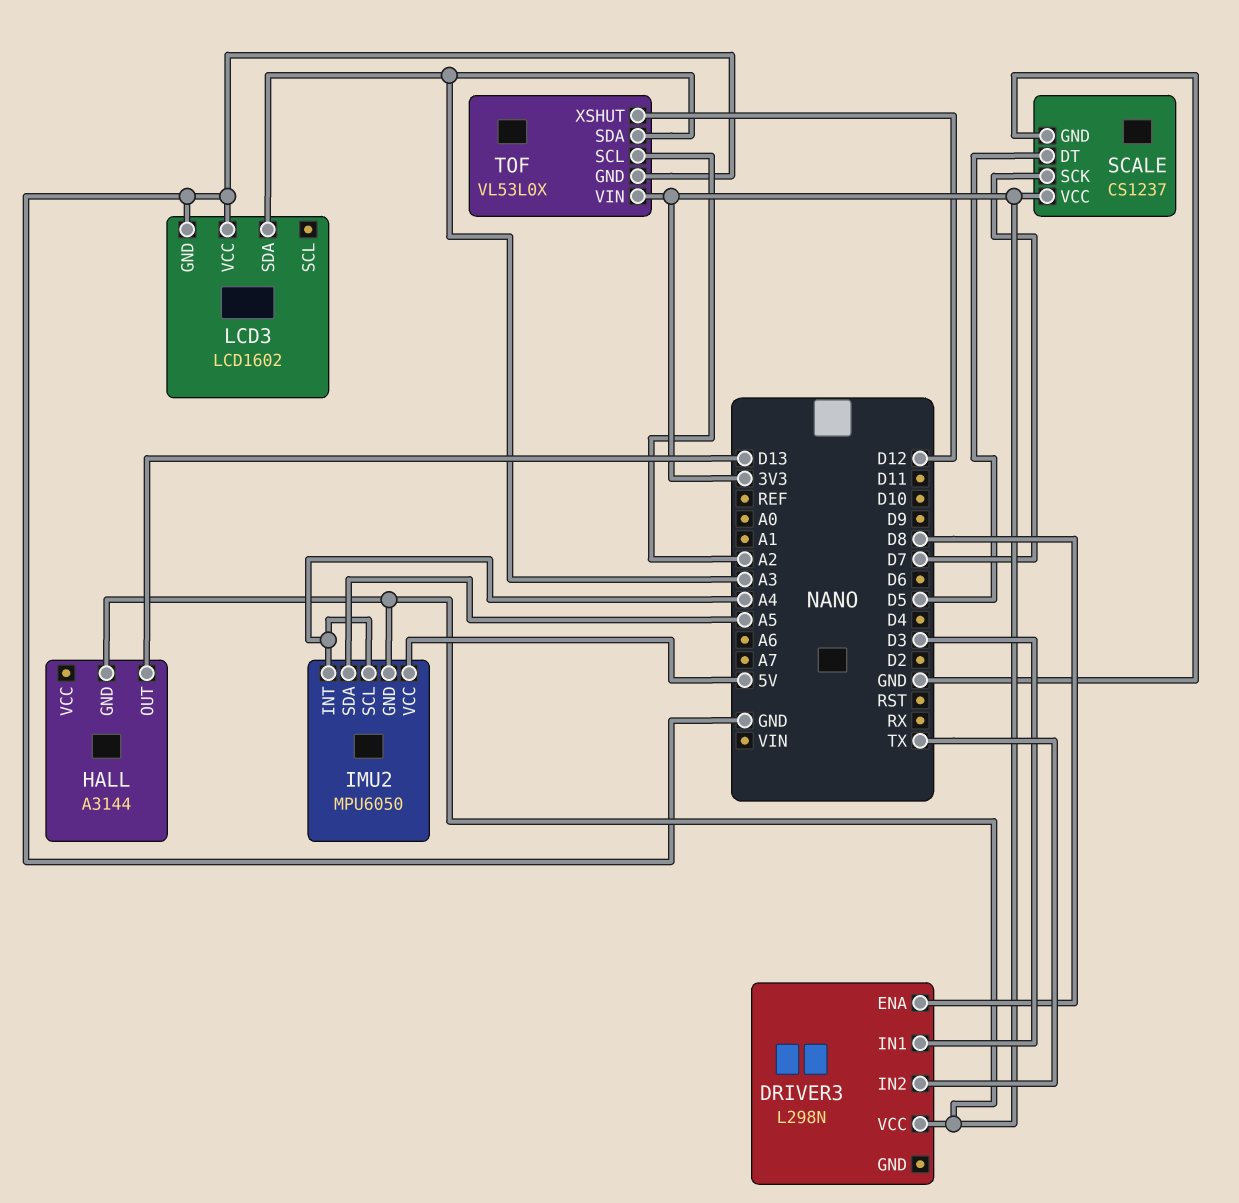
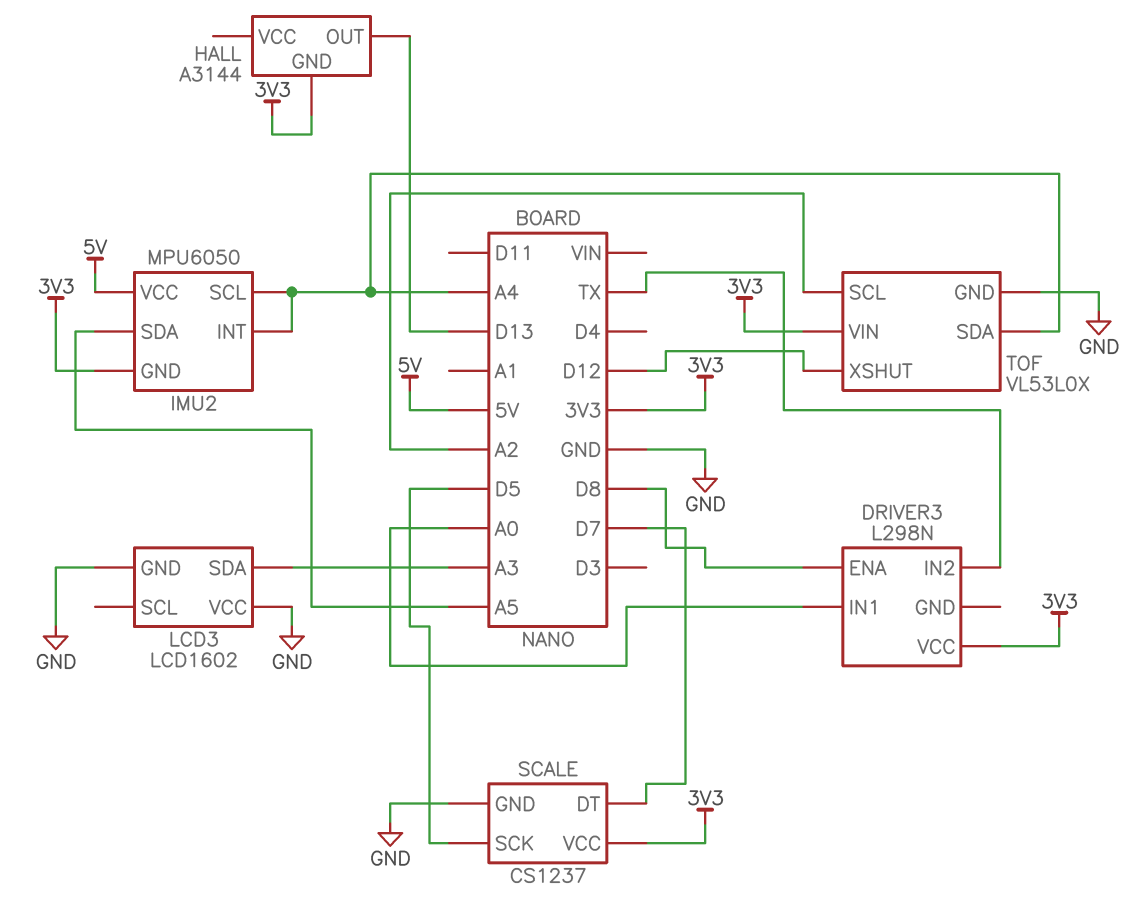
DRIVER3 pin IN1: D3 -> A0
SCALE pin DT: D5 -> D7
SCALE pin SCK: D7 -> D5
TOF pin SDA: A3 -> A4

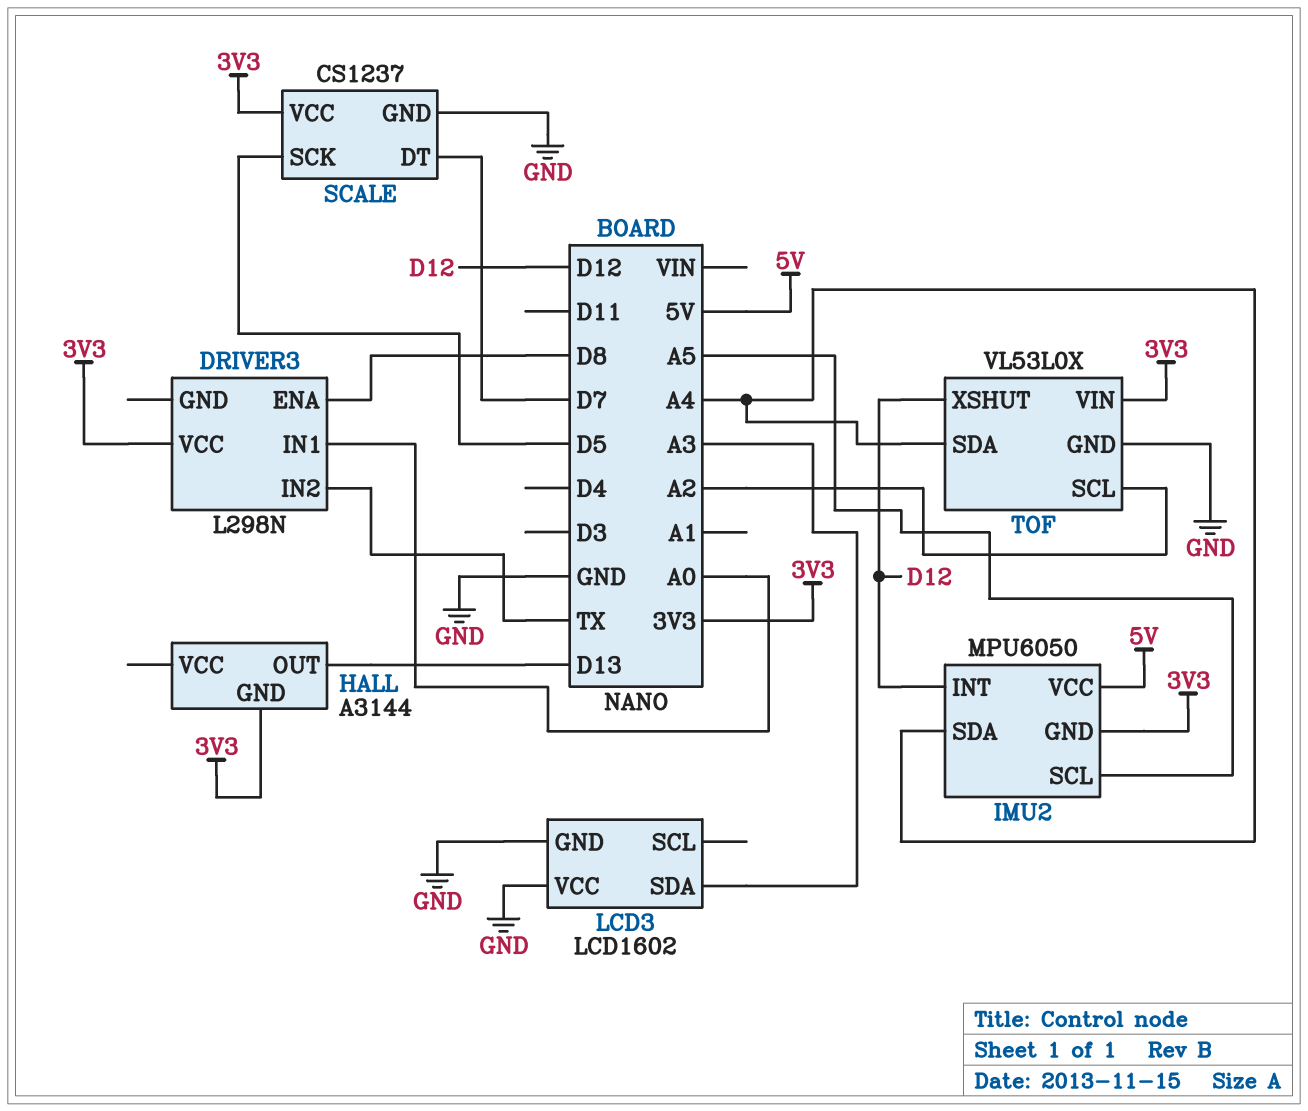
IMU2 pin INT: A4 -> D12
IMU2 pin SCL: A4 -> A5
IMU2 pin SDA: A5 -> A4

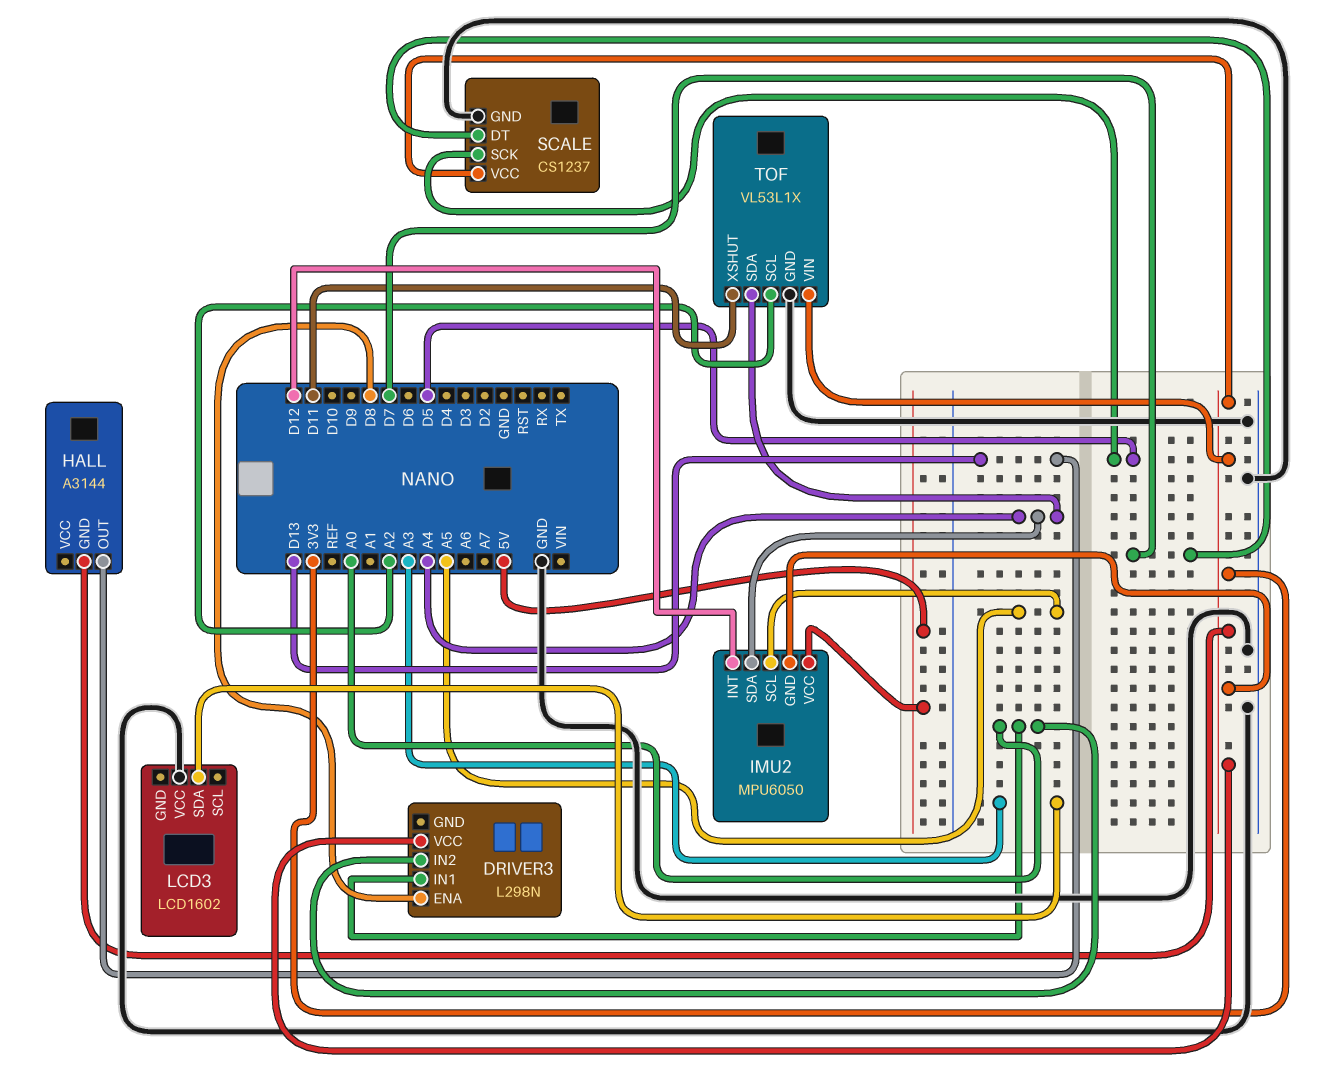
DRIVER3 pin IN2: TX -> A0
LCD3 pin GND: GND -> none
TOF: VL53L0X -> VL53L1X
TOF pin XSHUT: D12 -> D11

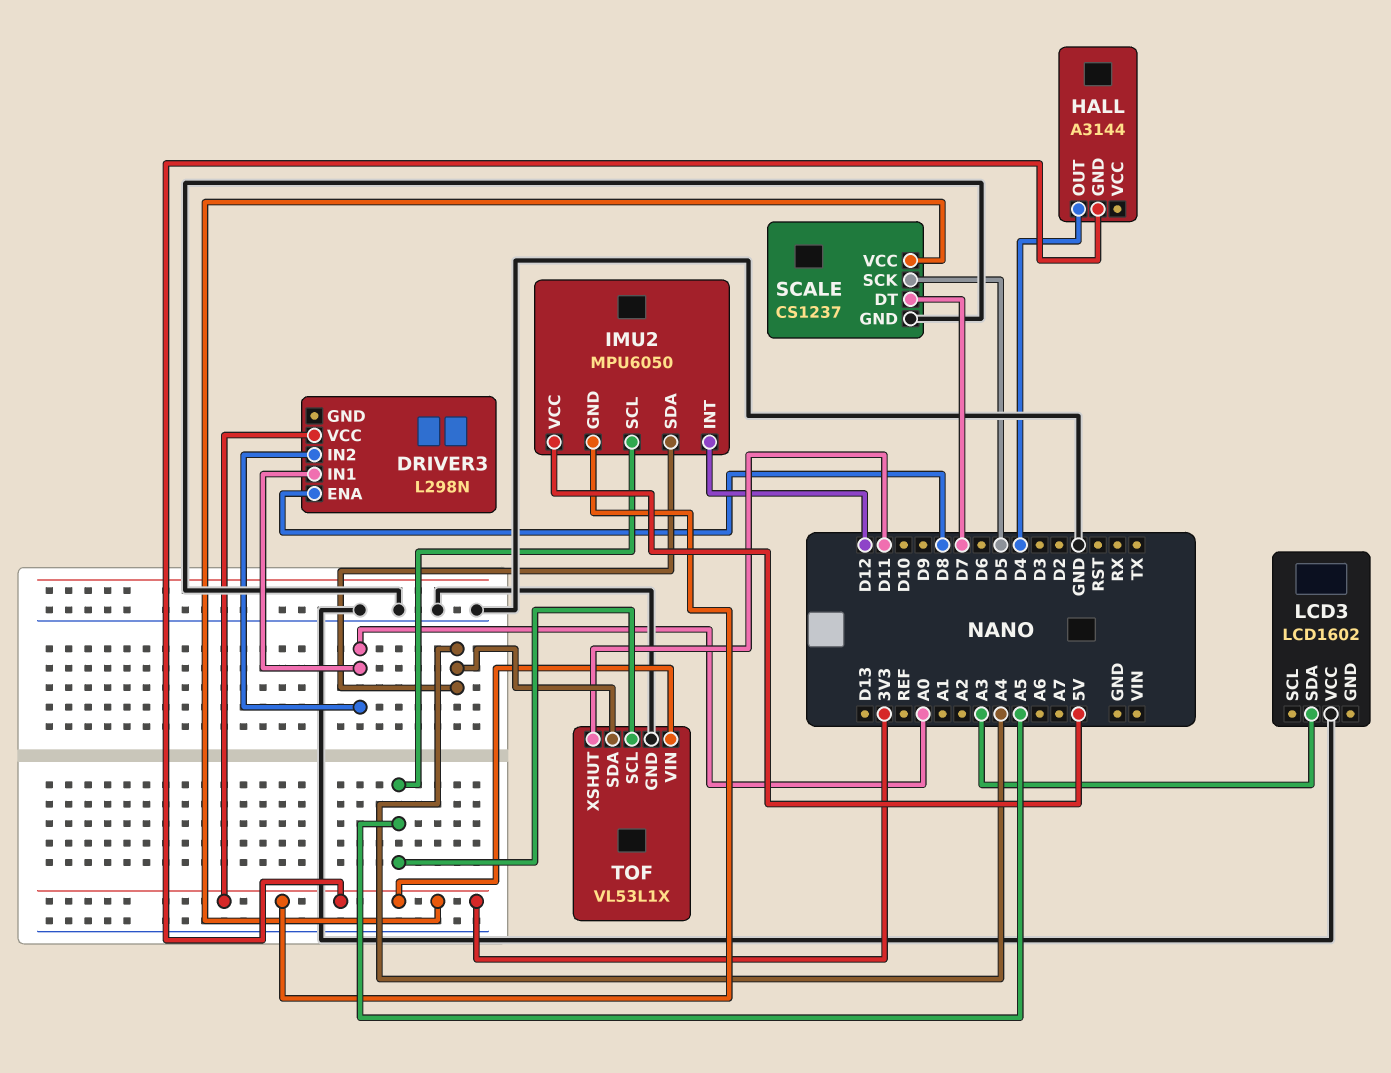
HALL pin OUT: D13 -> D4
TOF pin SCL: A2 -> A5

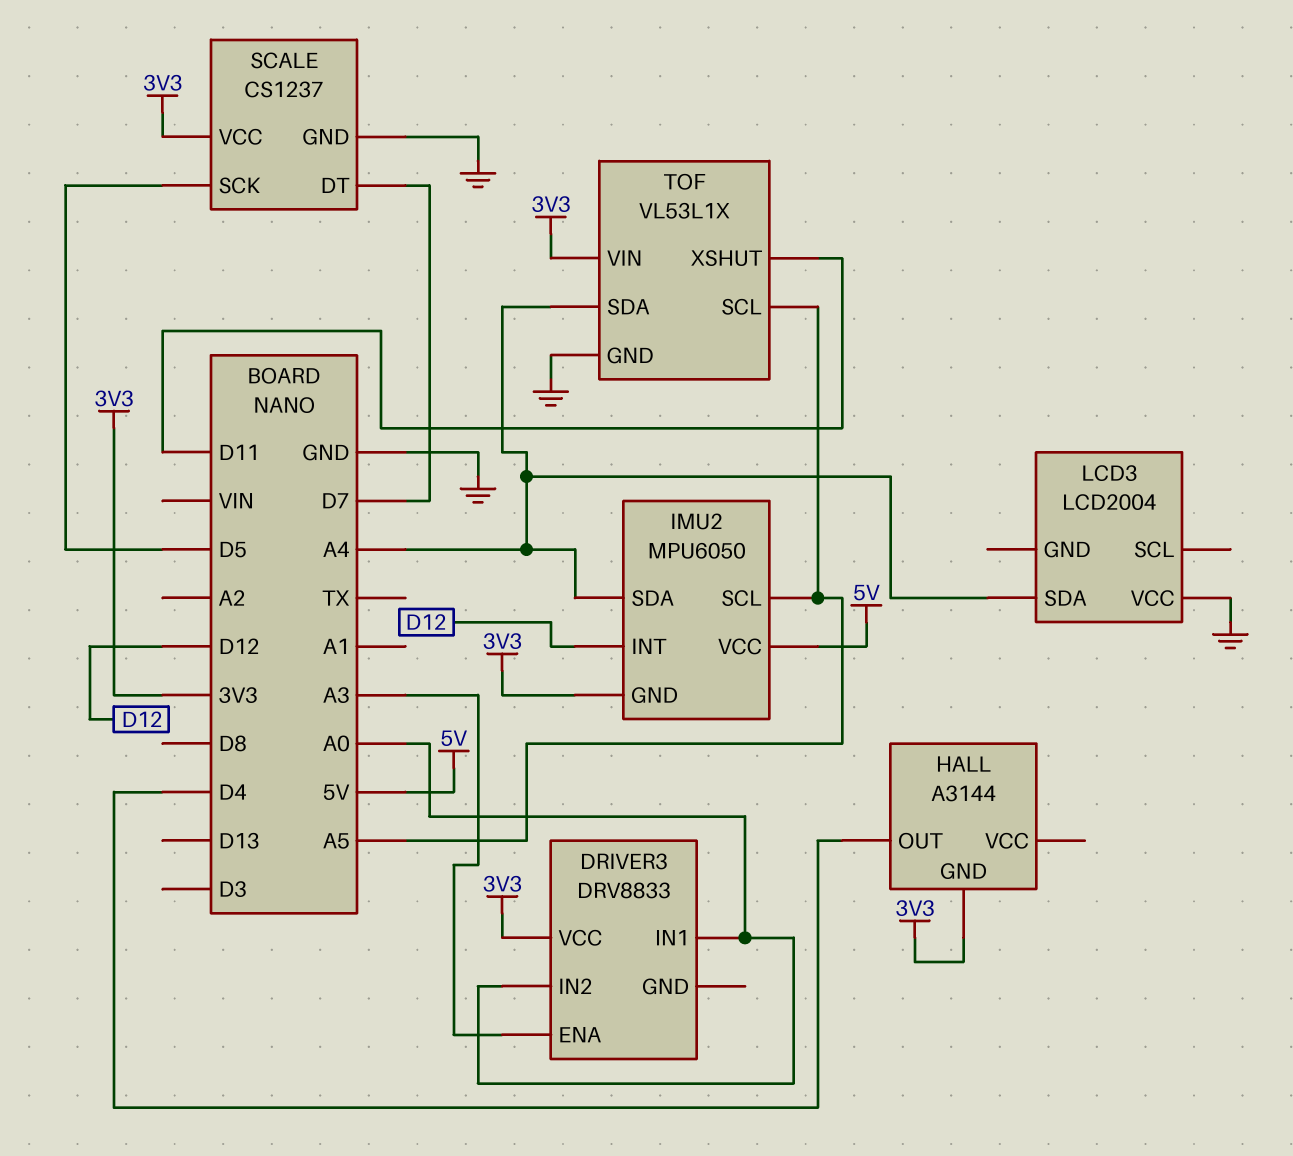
DRIVER3: L298N -> DRV8833
DRIVER3 pin ENA: D8 -> A3
LCD3: LCD1602 -> LCD2004
LCD3 pin SDA: A3 -> A4

